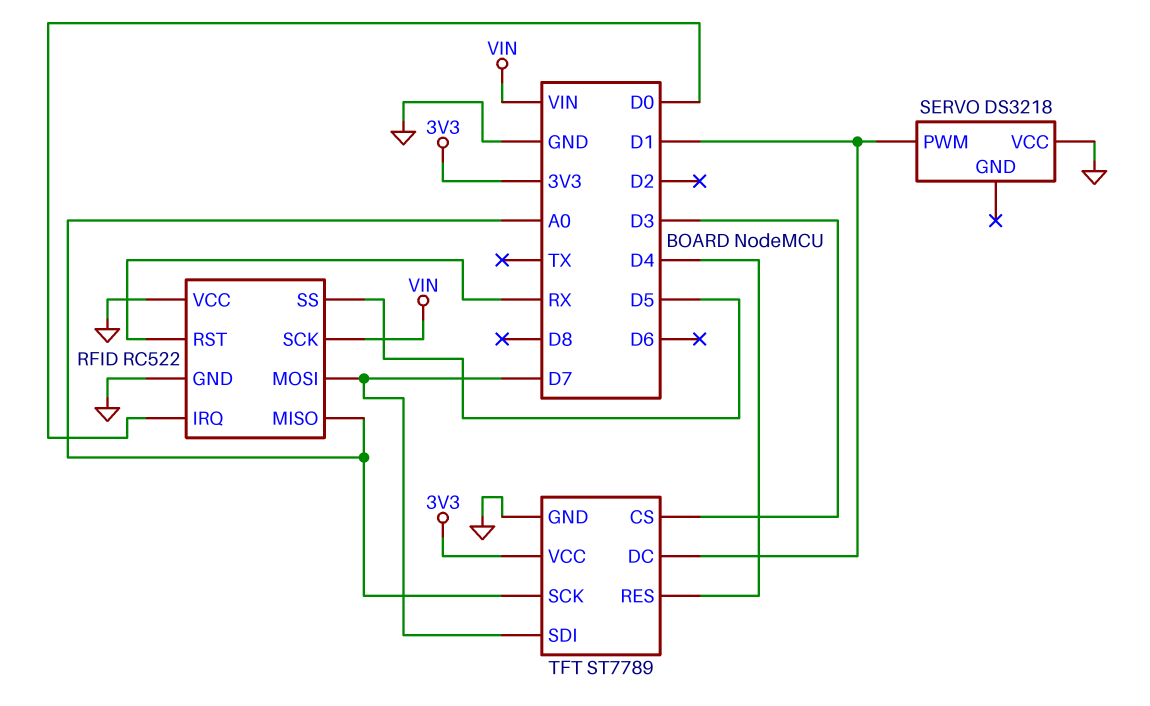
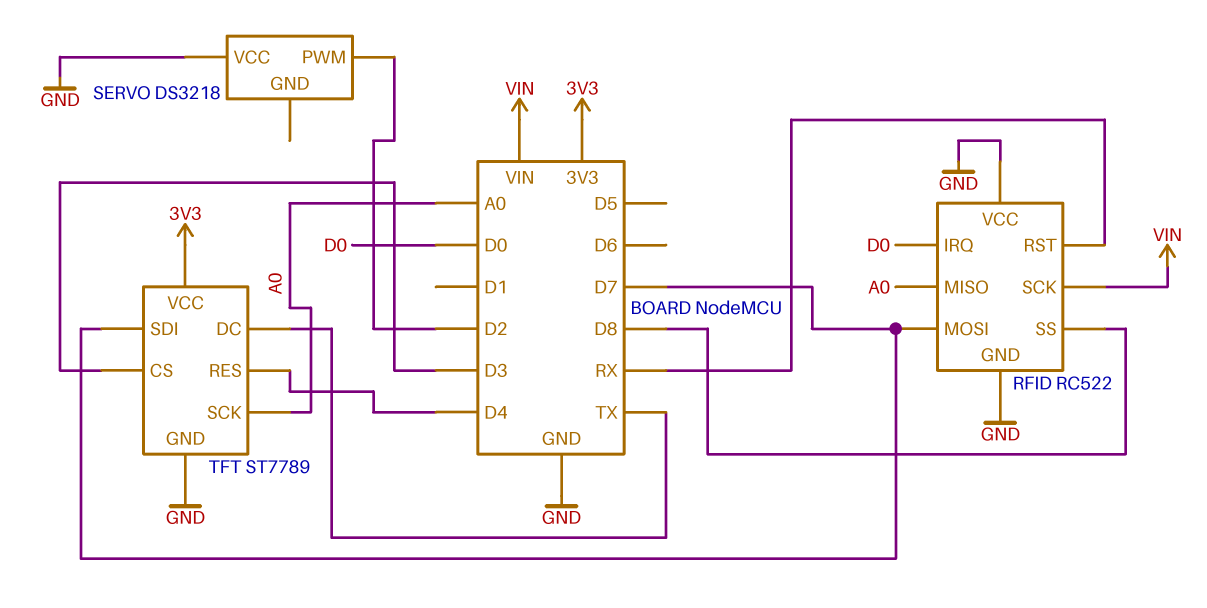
RFID pin SS: D5 -> D8
SERVO pin PWM: D1 -> D2
TFT pin DC: D1 -> TX

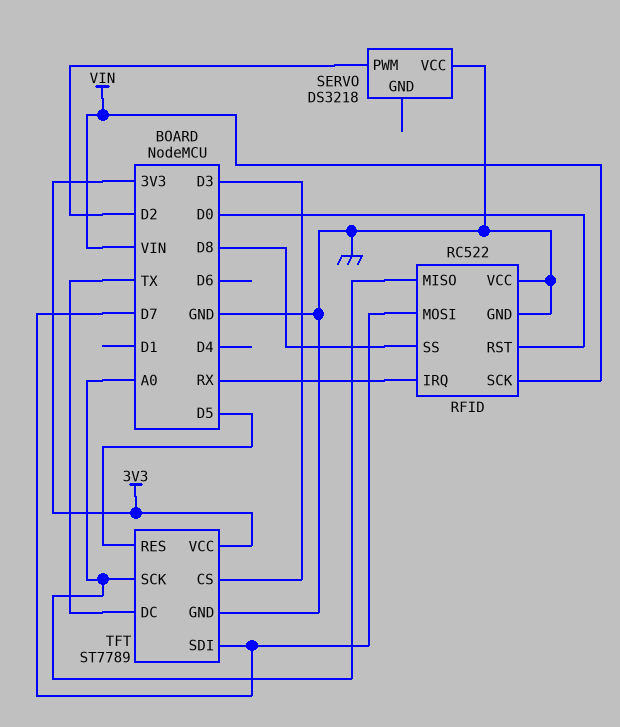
RFID pin IRQ: D0 -> RX
RFID pin RST: RX -> D0
TFT pin RES: D4 -> D5

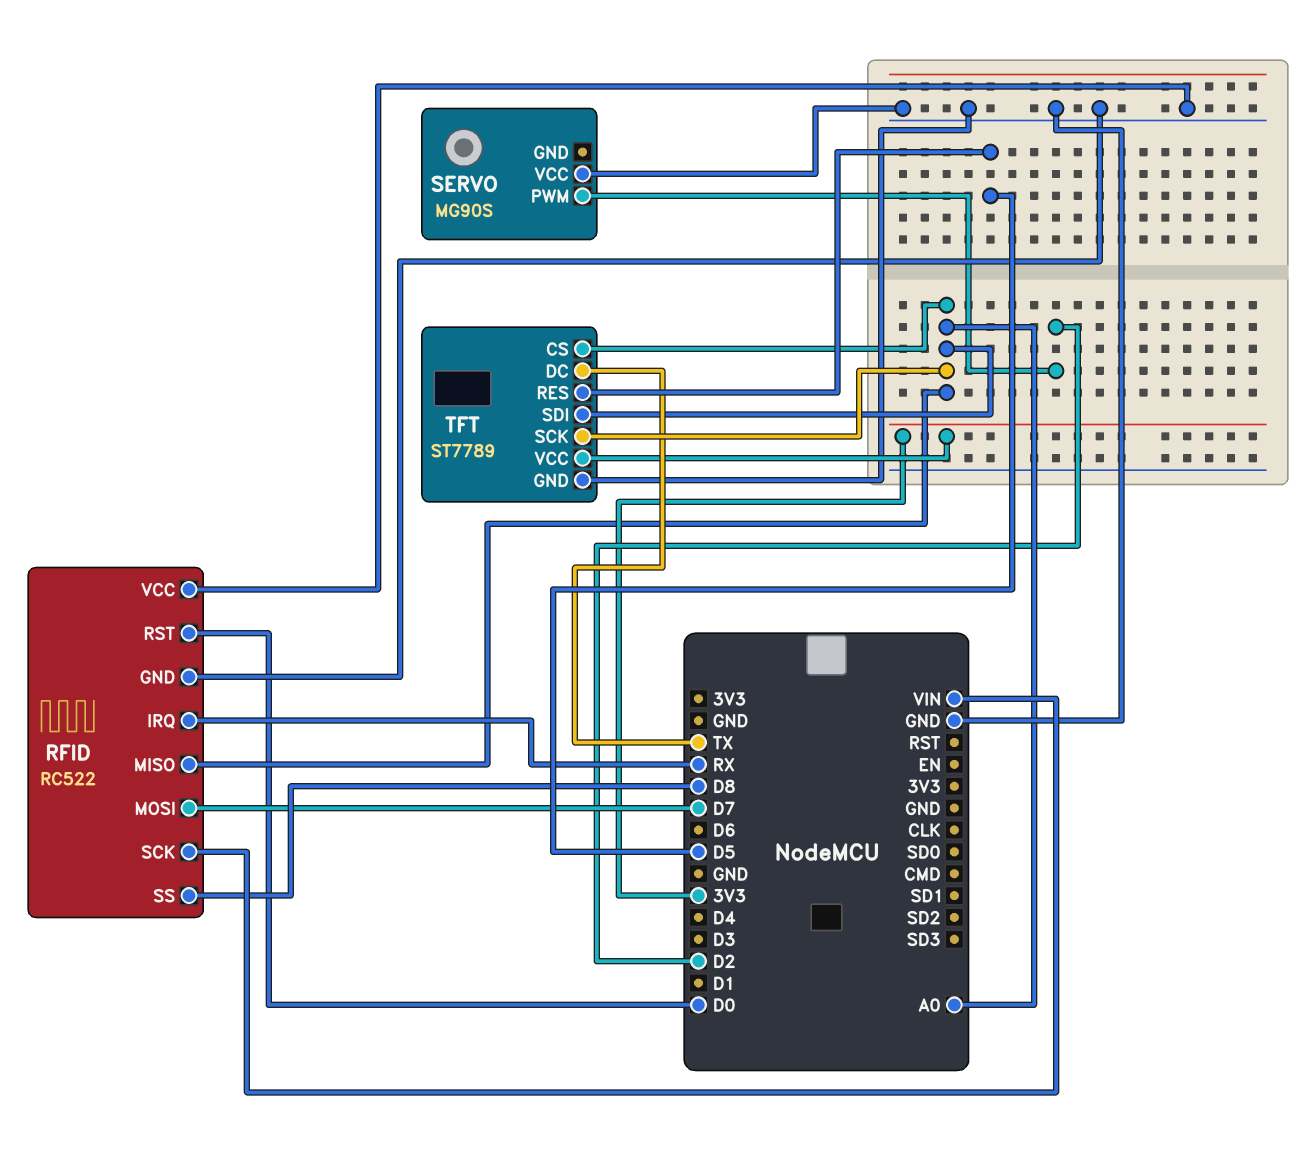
SERVO: DS3218 -> MG90S
TFT pin CS: D3 -> A0
TFT pin SDI: D7 -> A0

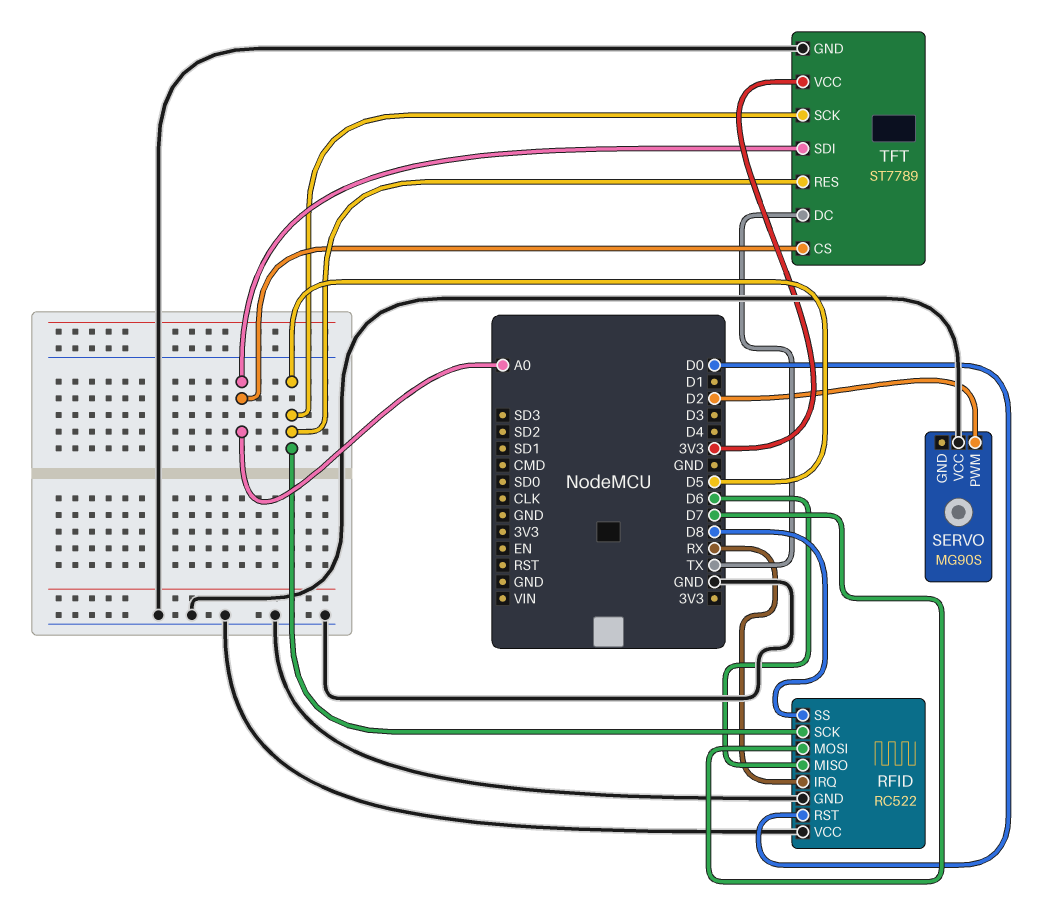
RFID pin MISO: A0 -> D6
RFID pin SCK: VIN -> D5
TFT pin SCK: A0 -> D5

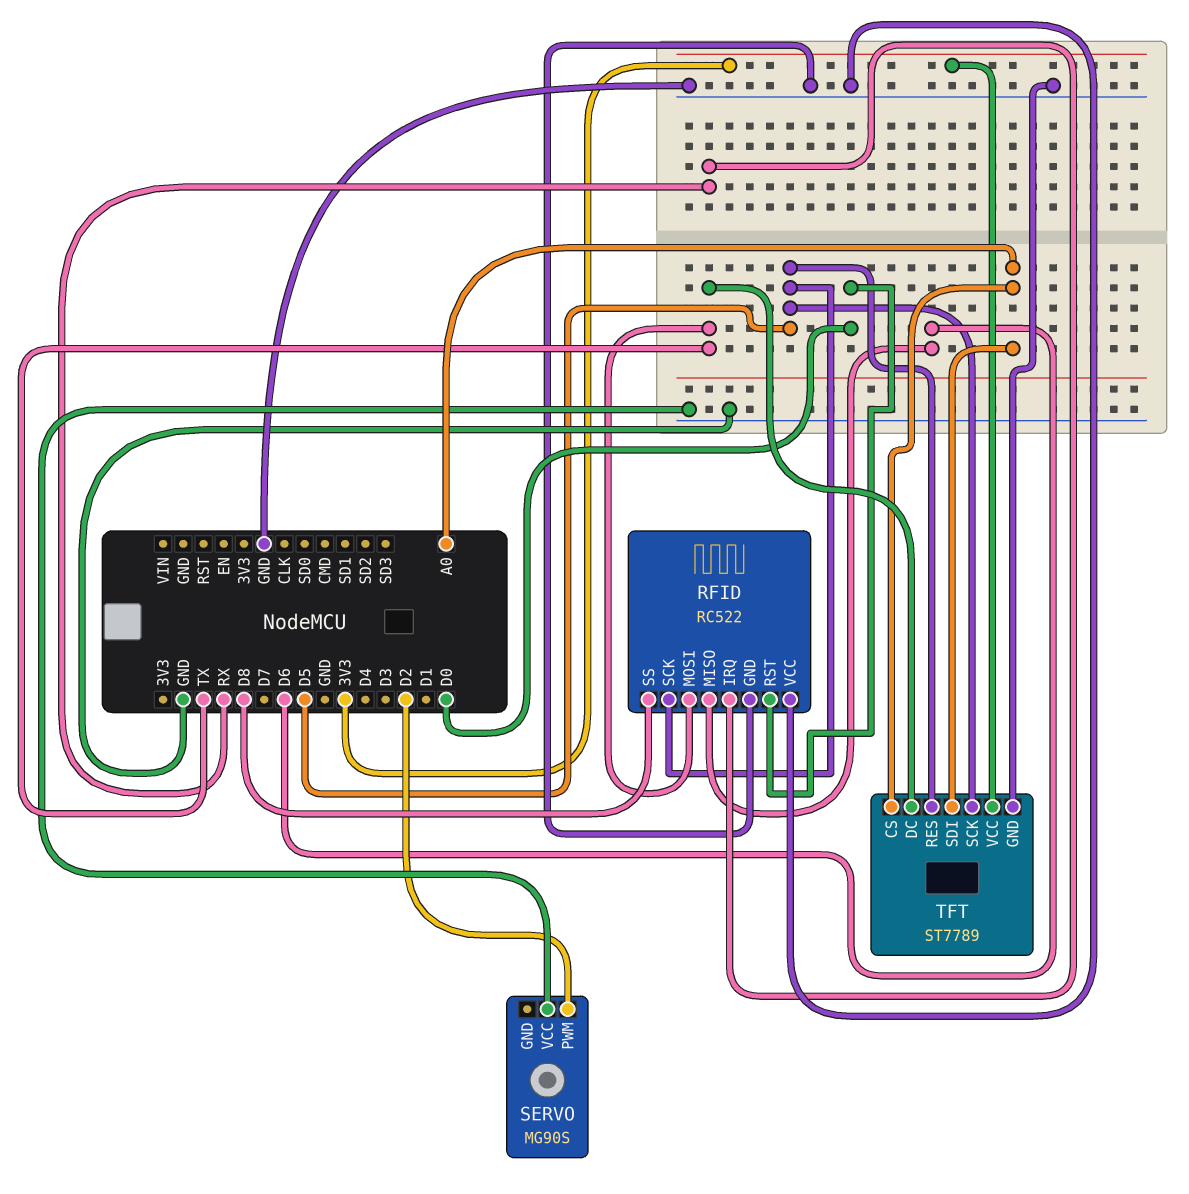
RFID pin MOSI: D7 -> TX

